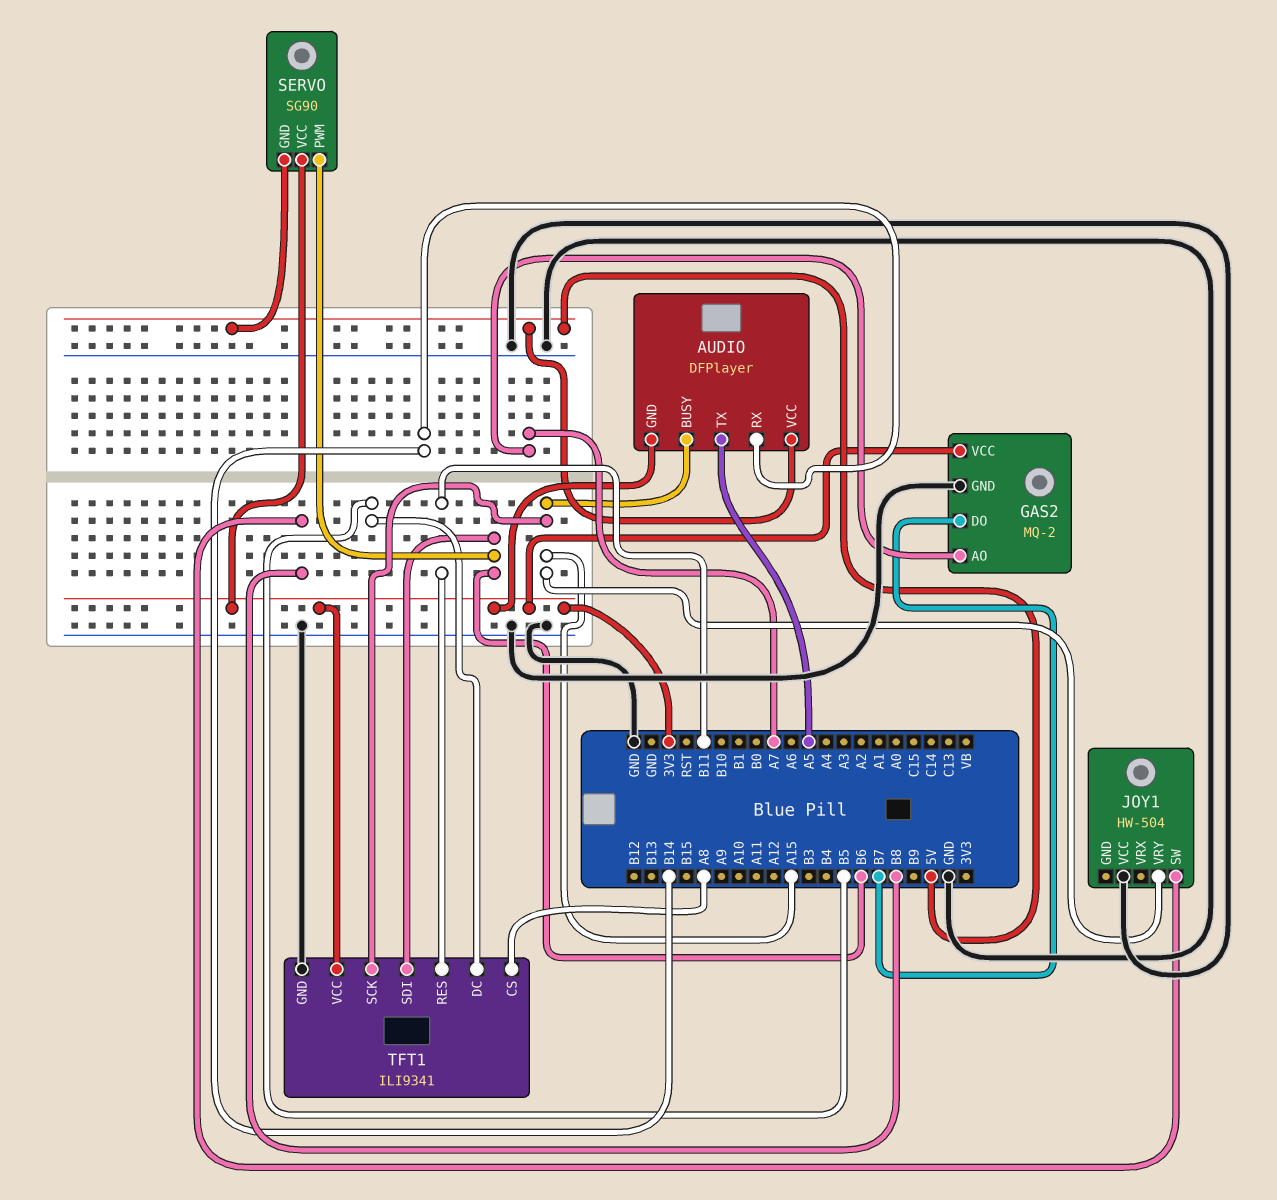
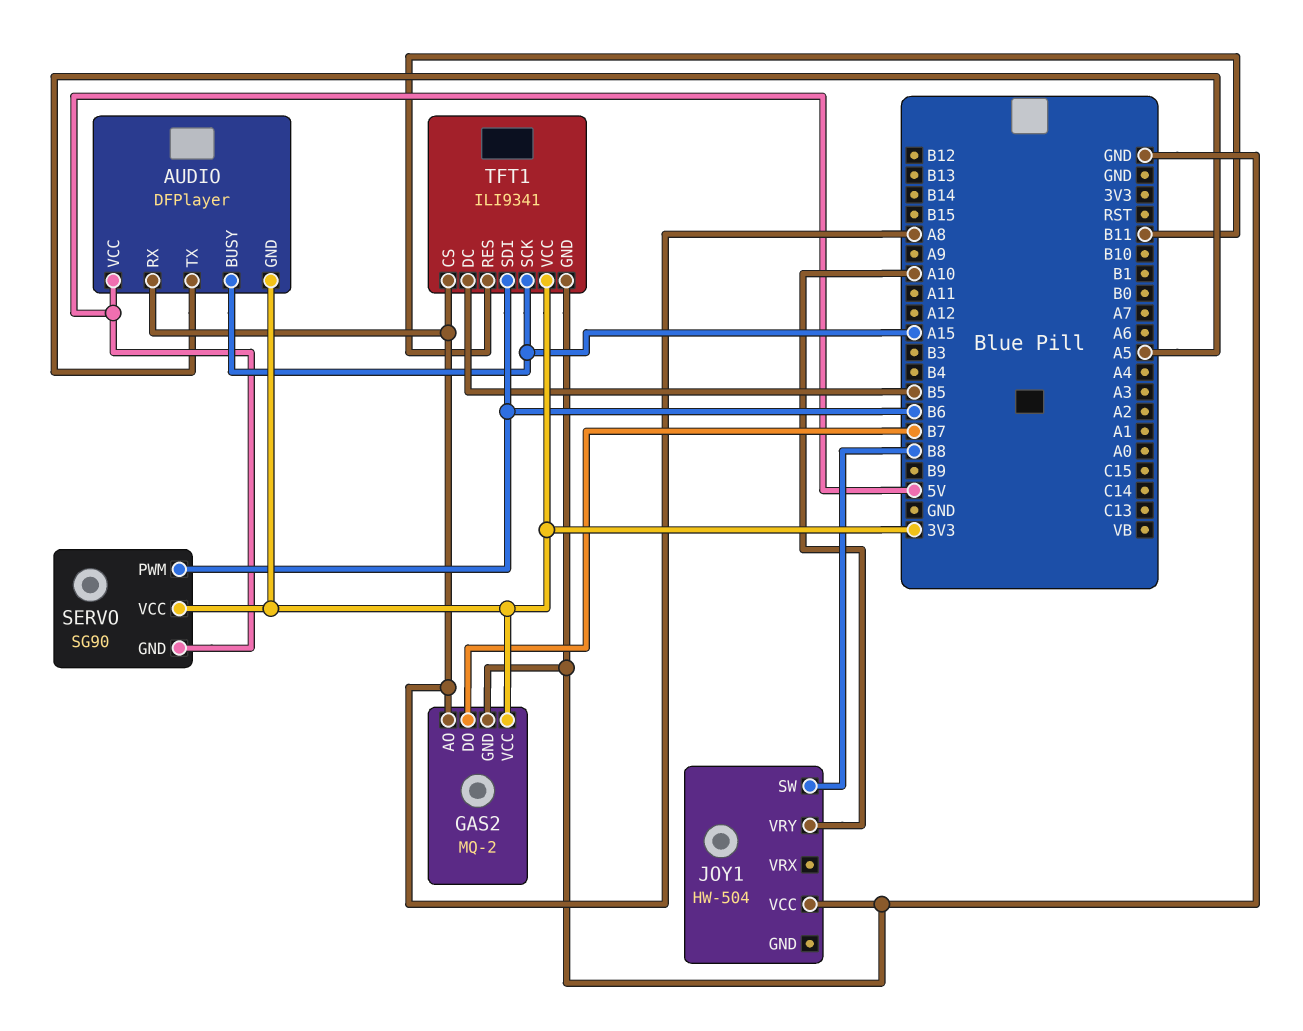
AUDIO pin RX: B14 -> A8
GAS2 pin AO: A7 -> A8
JOY1 pin VRY: A15 -> A10

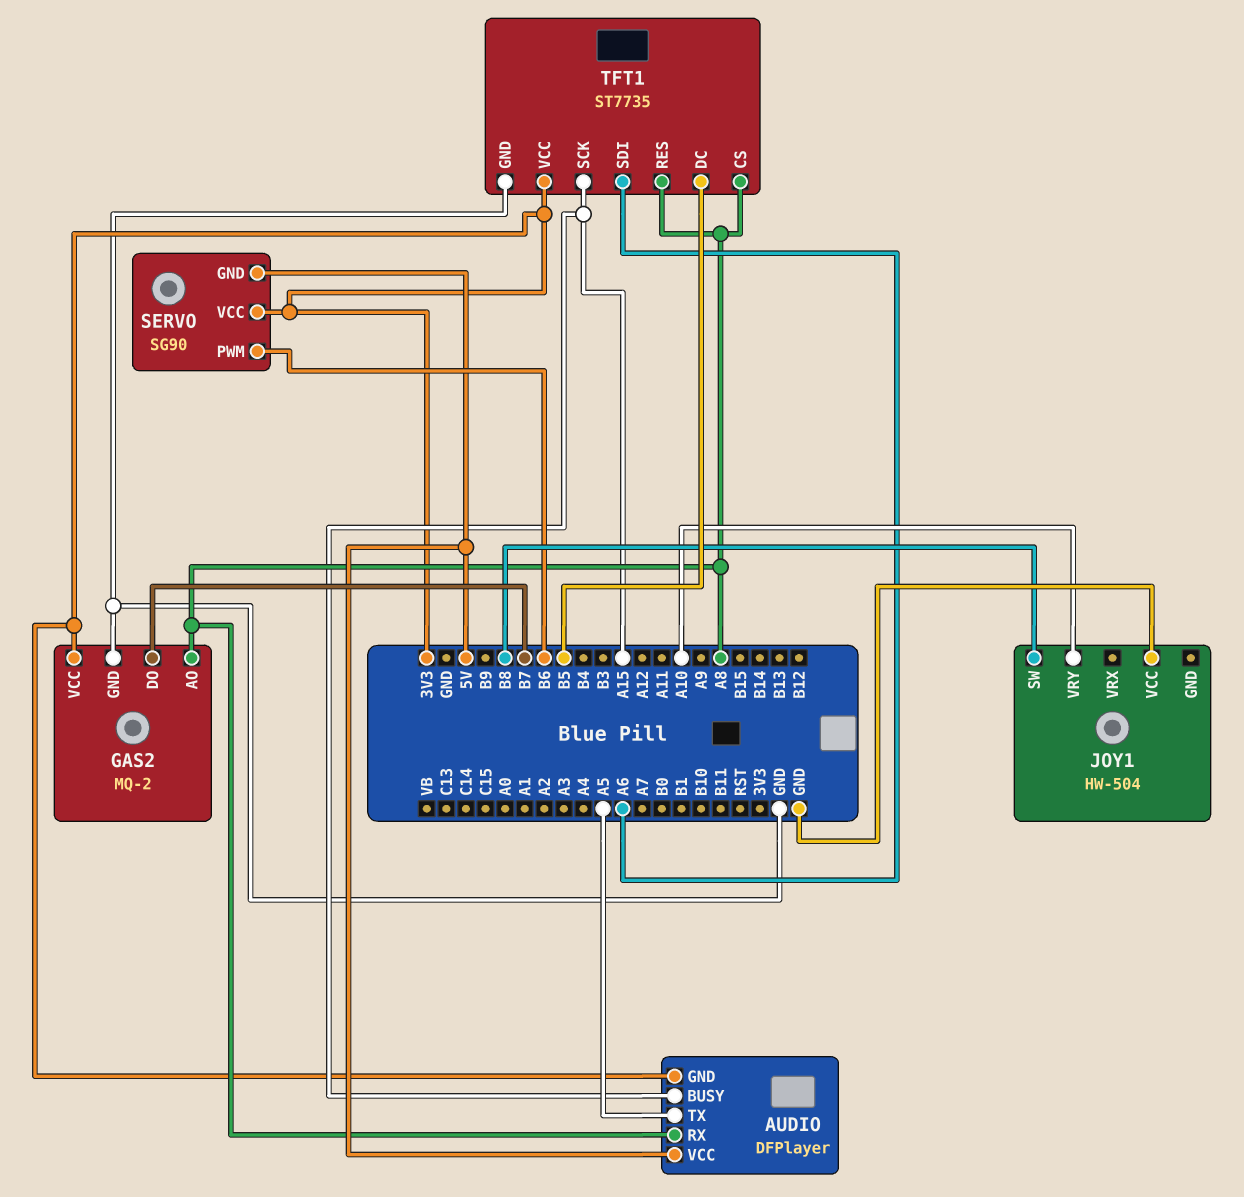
TFT1: ILI9341 -> ST7735
TFT1 pin RES: B11 -> A8
TFT1 pin SDI: B6 -> A6

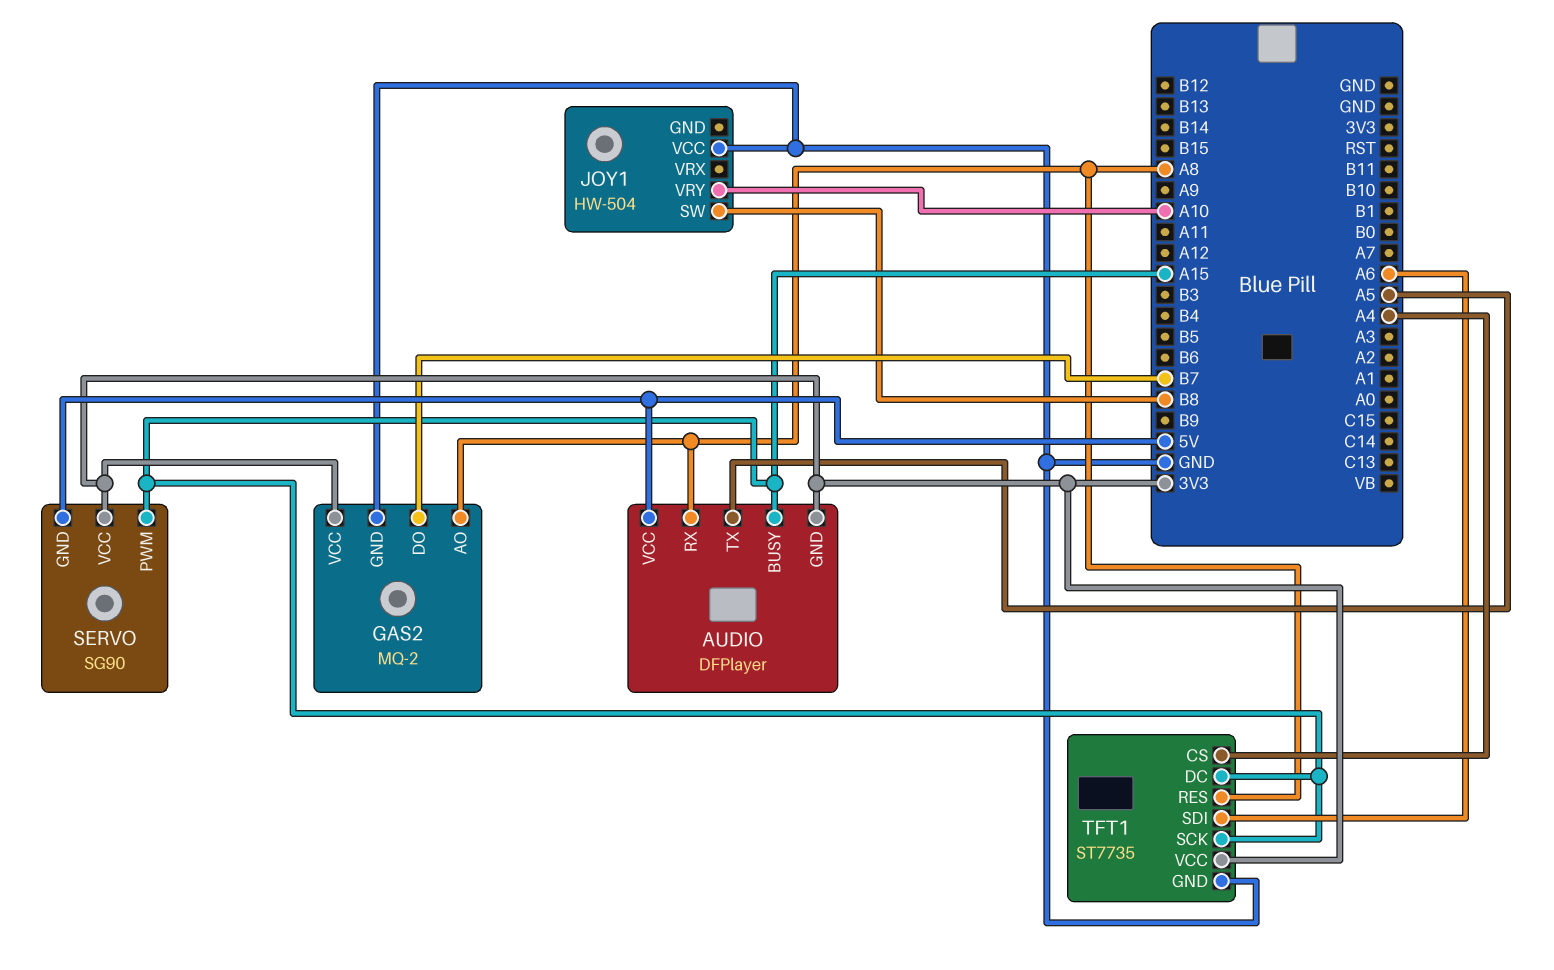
SERVO pin PWM: B6 -> A15
TFT1 pin CS: A8 -> A4
TFT1 pin DC: B5 -> A15

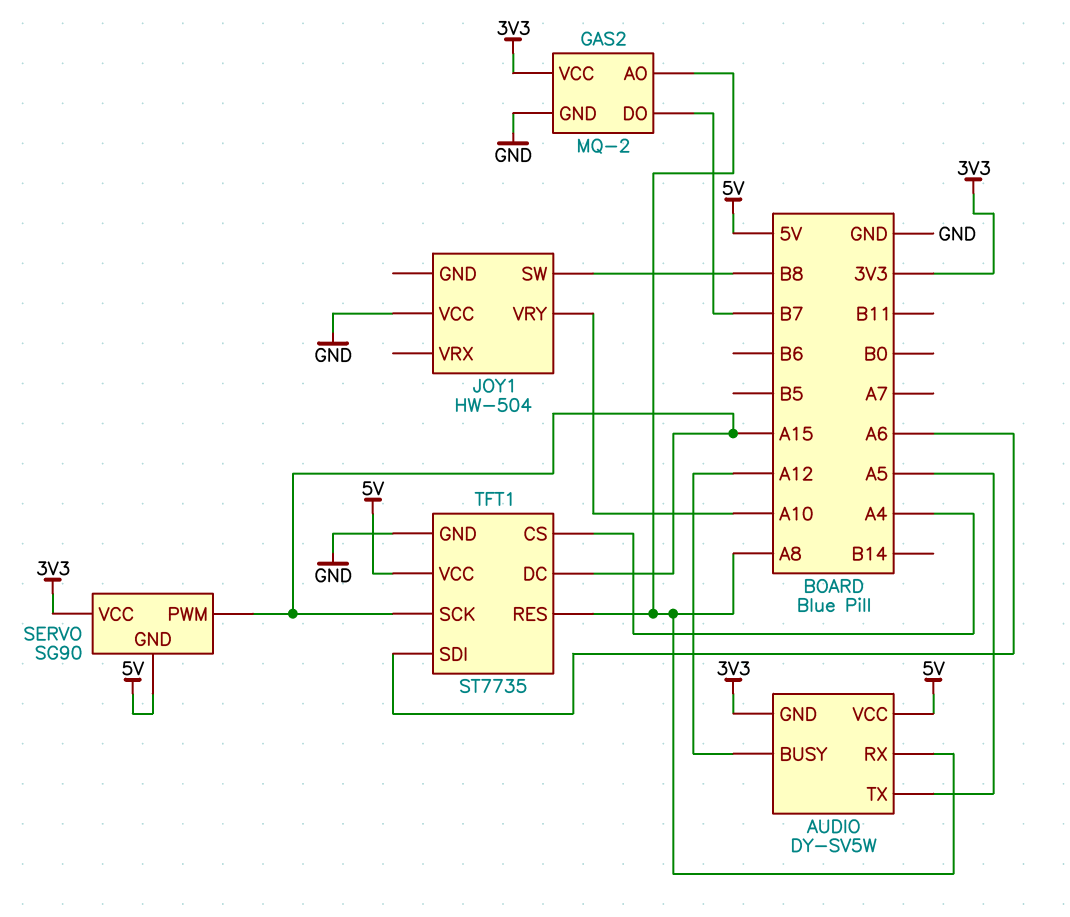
AUDIO: DFPlayer -> DY-SV5W
AUDIO pin BUSY: A15 -> A12
TFT1 pin VCC: 3V3 -> 5V

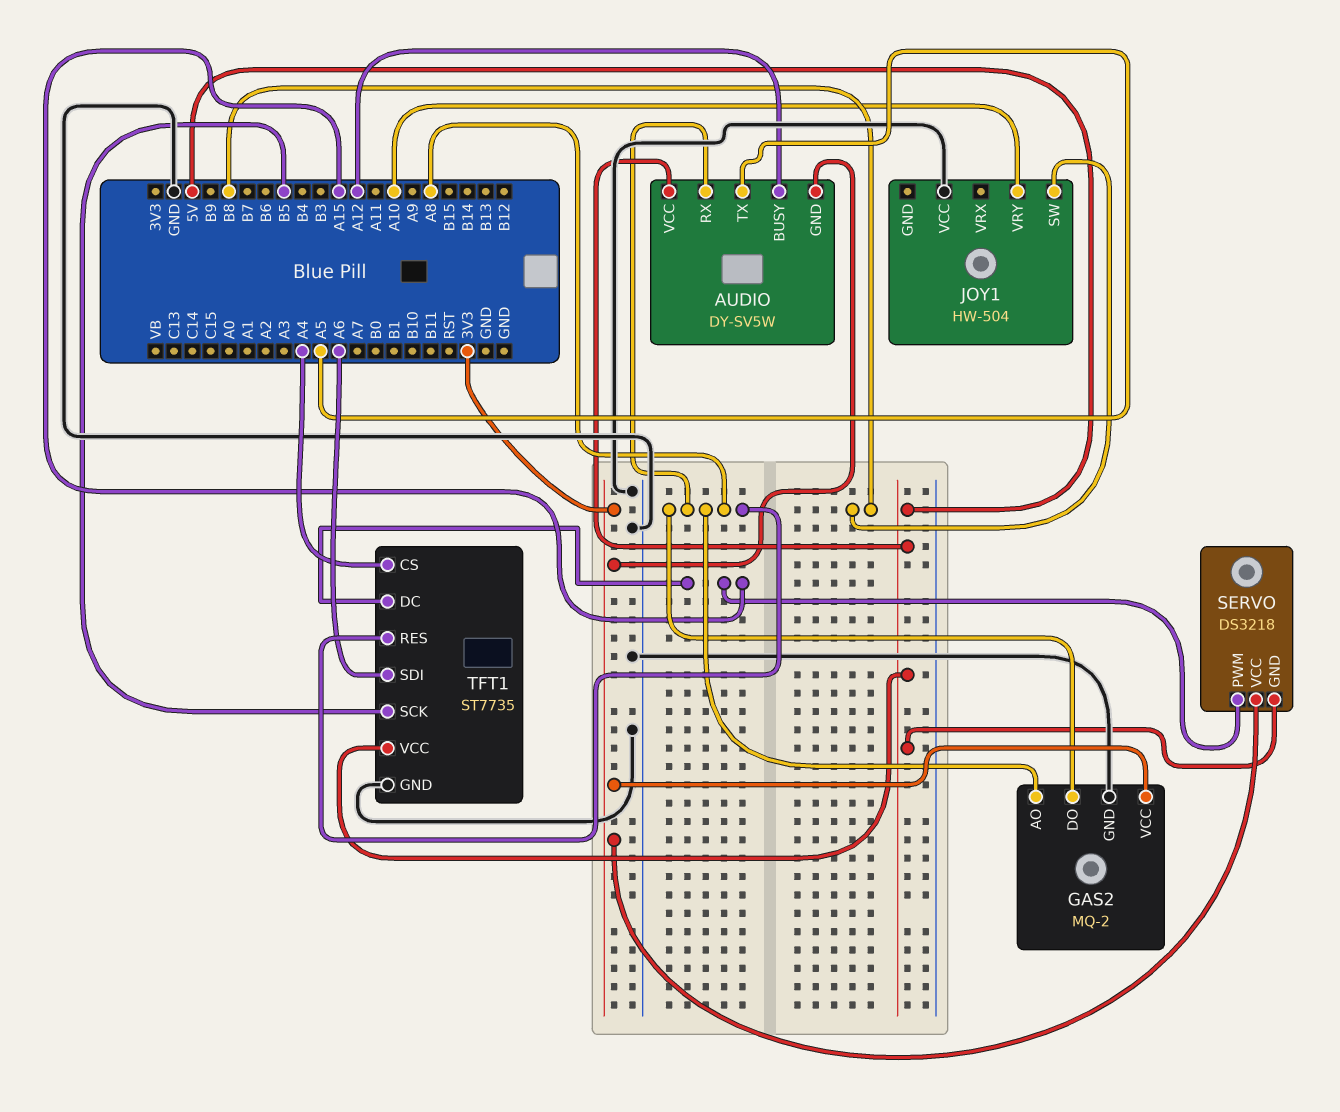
GAS2 pin DO: B7 -> A8
SERVO: SG90 -> DS3218
TFT1 pin SCK: A15 -> B5

